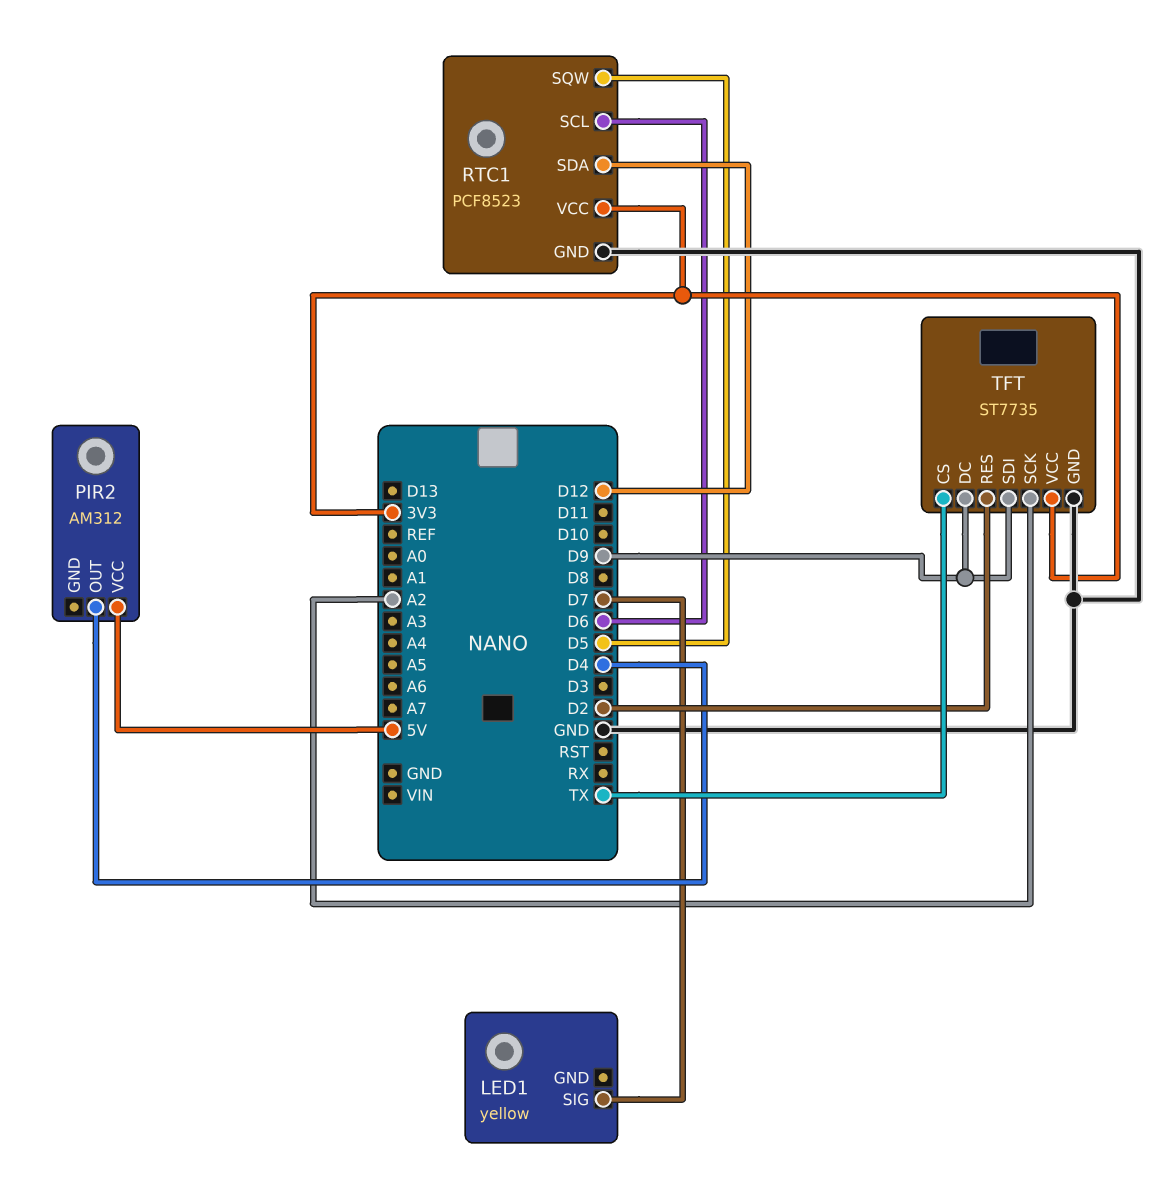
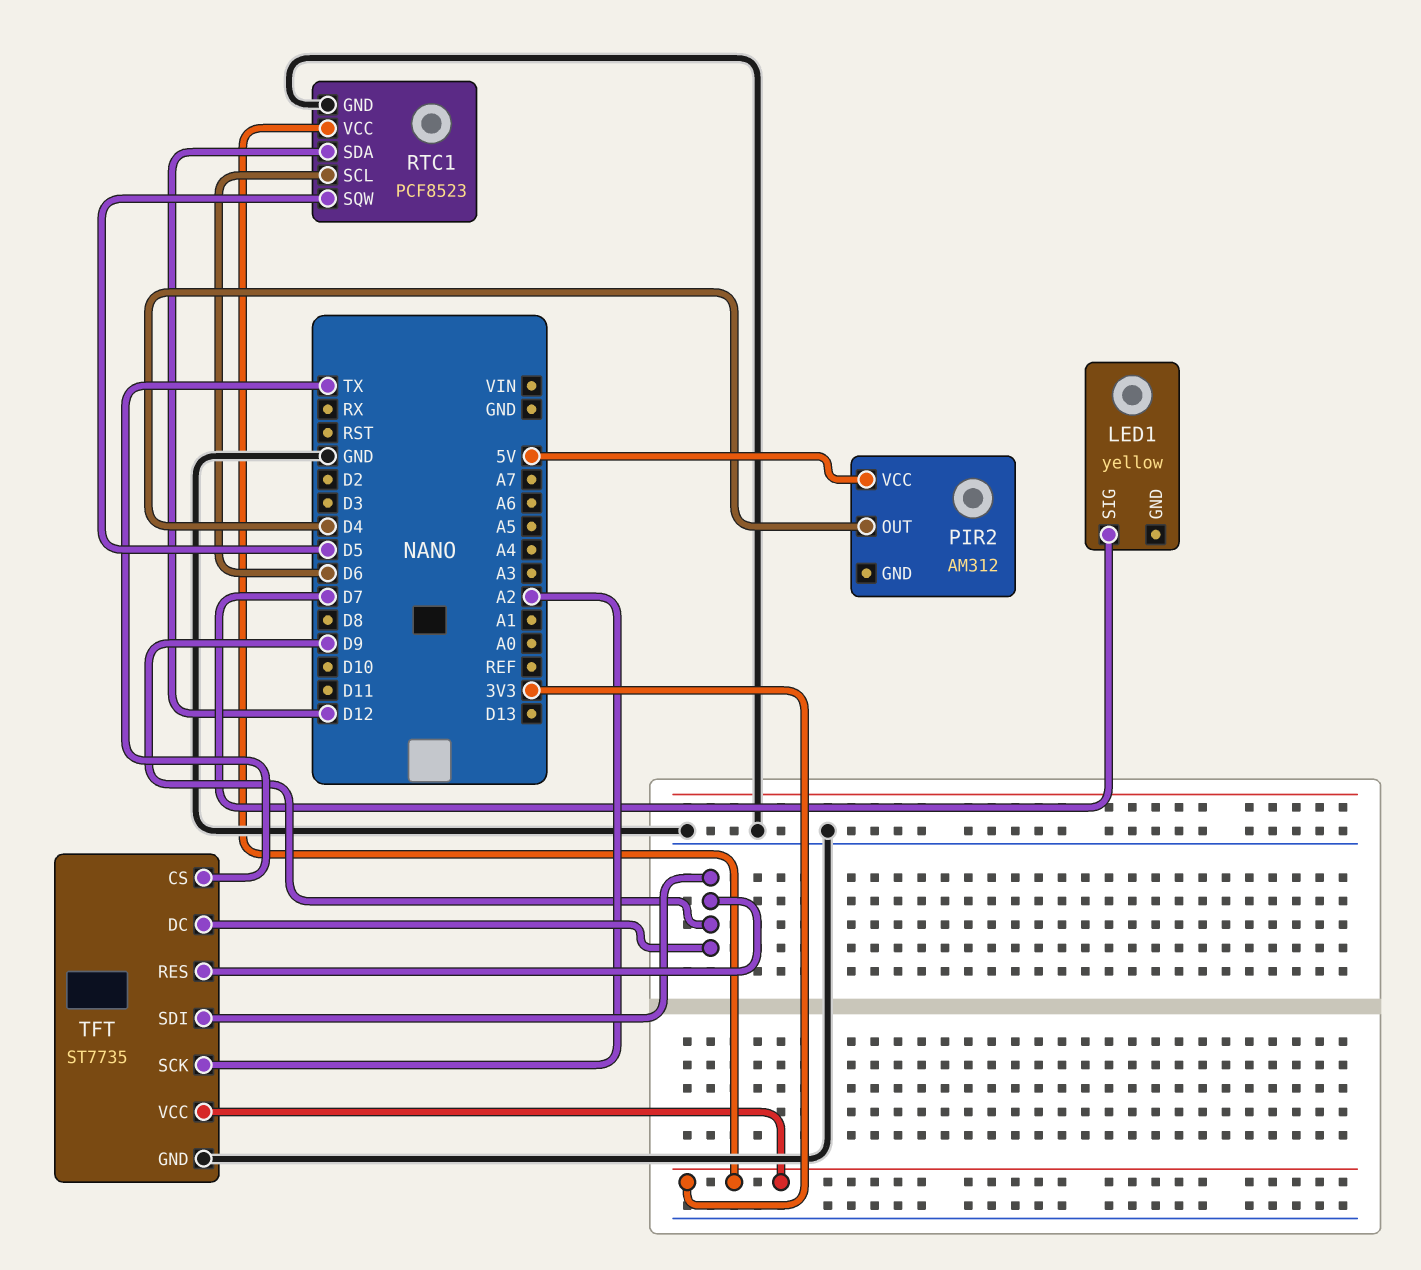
TFT pin RES: D2 -> D9

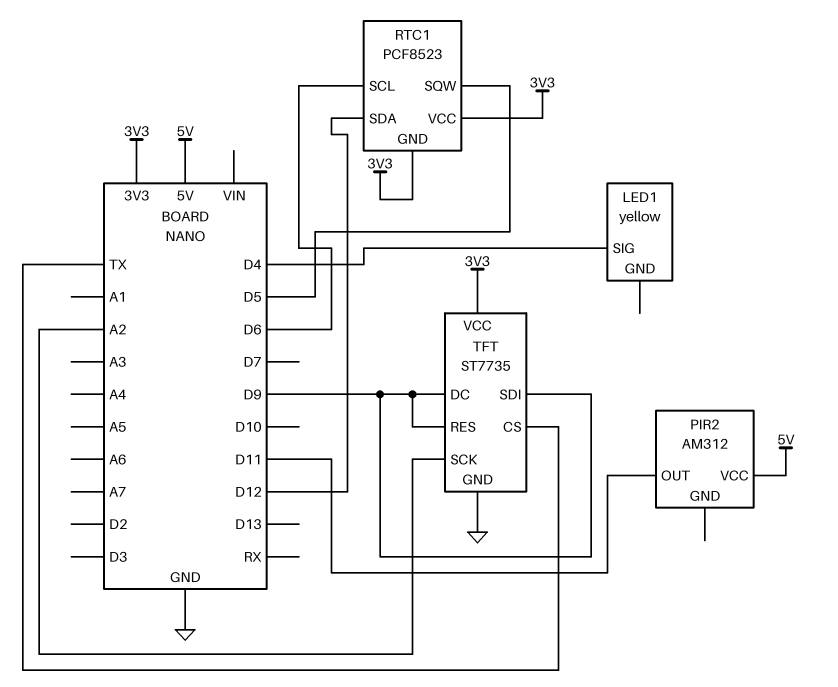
LED1 pin SIG: D7 -> D4
PIR2 pin OUT: D4 -> D11
RTC1 pin GND: GND -> 3V3

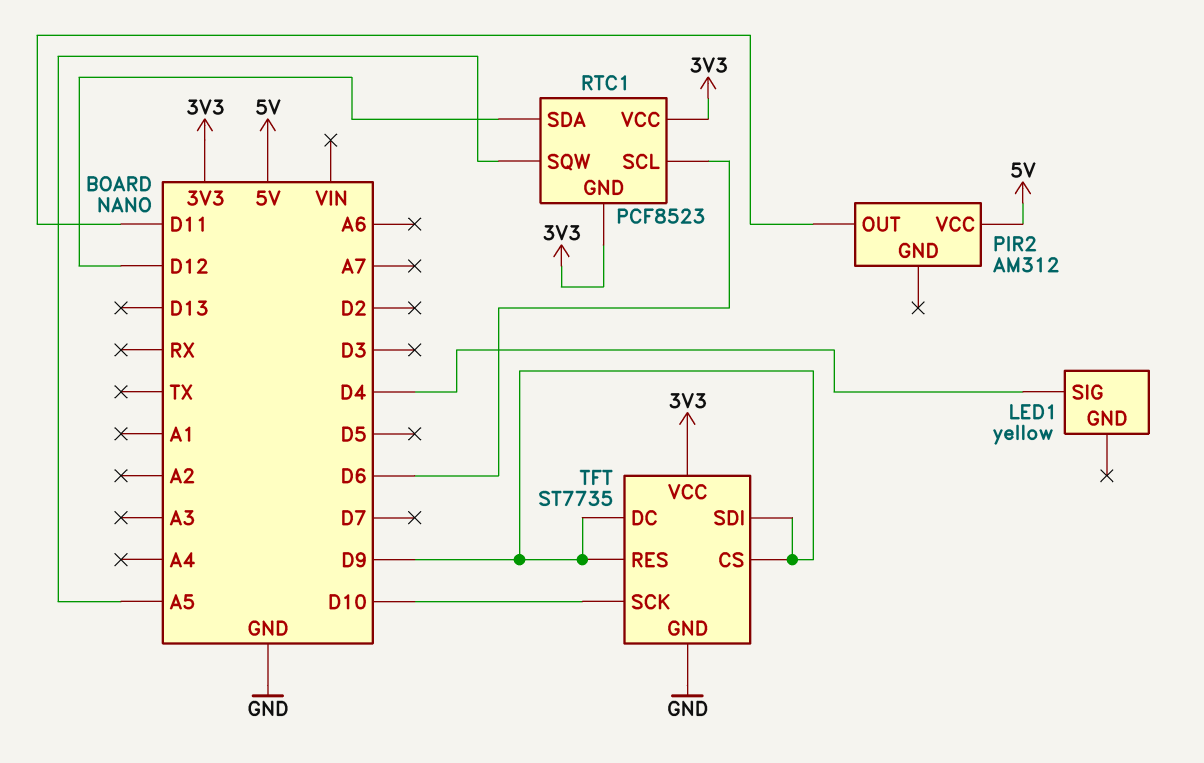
RTC1 pin SQW: D5 -> A5
TFT pin CS: TX -> D9
TFT pin SCK: A2 -> D10

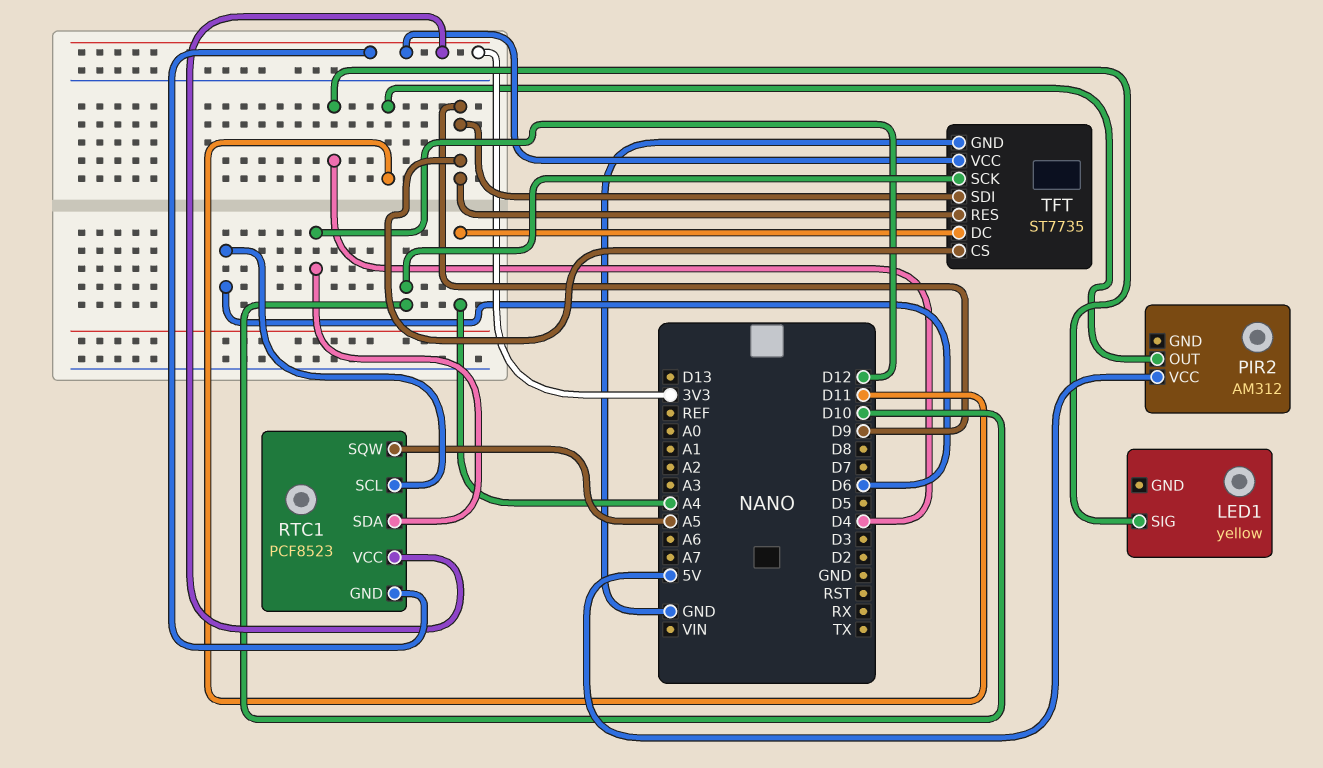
TFT pin DC: D9 -> A4

